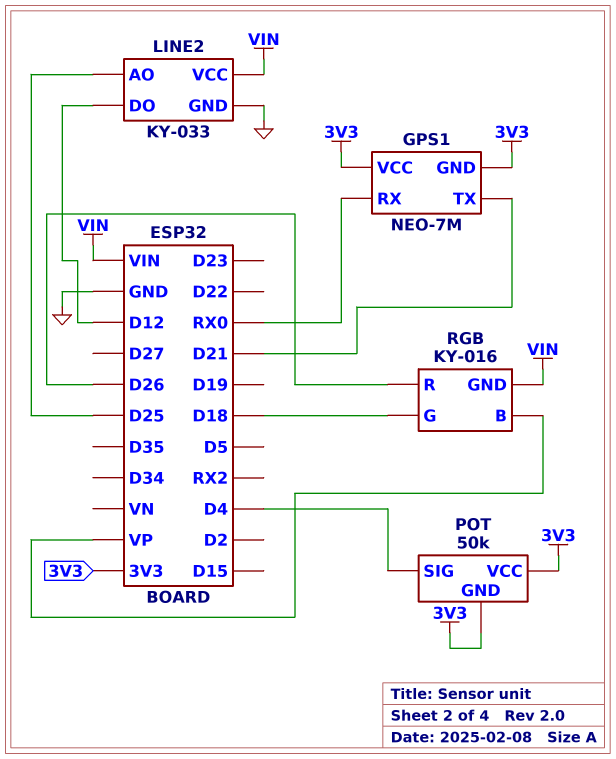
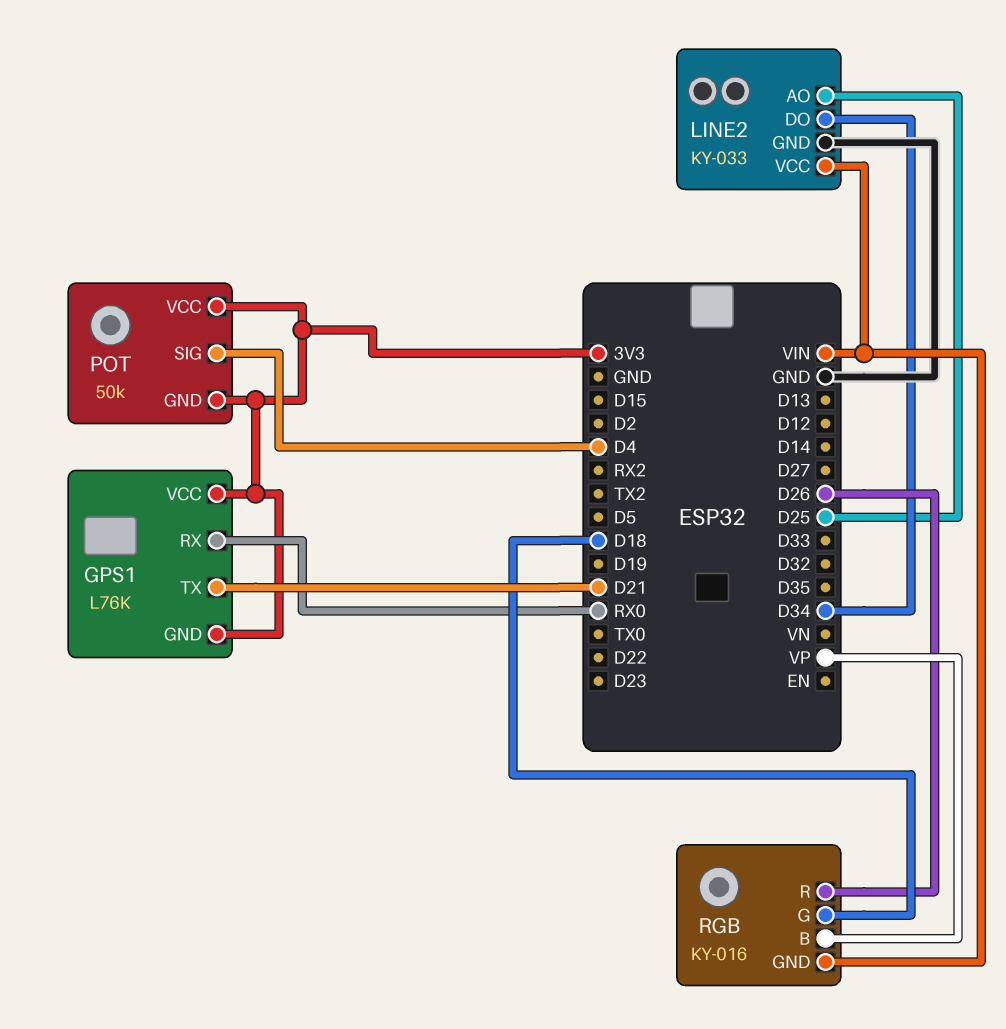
GPS1: NEO-7M -> L76K
LINE2 pin DO: D12 -> D34

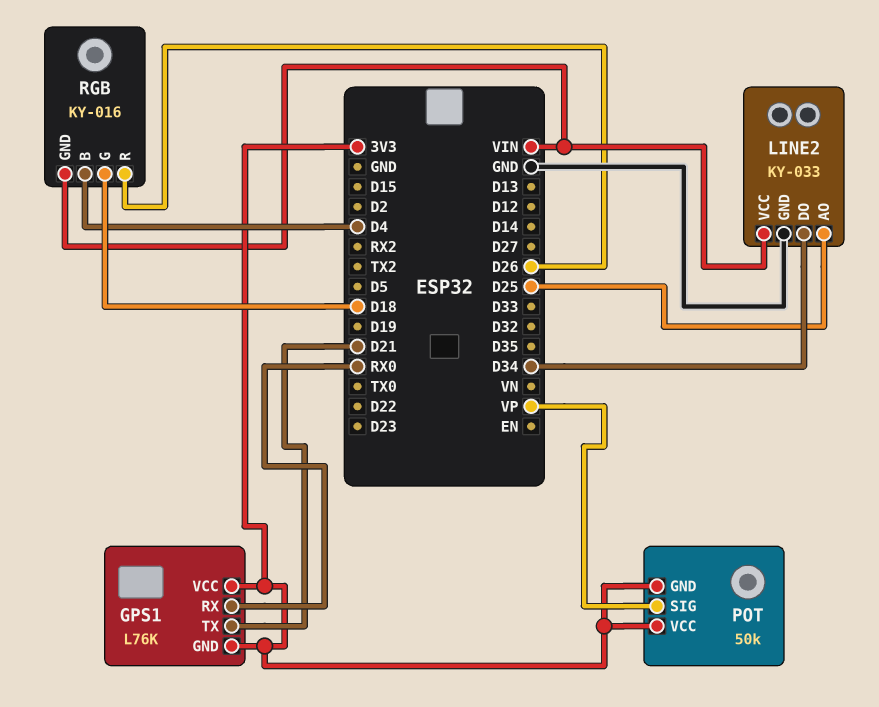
POT pin SIG: D4 -> VP
RGB pin B: VP -> D4

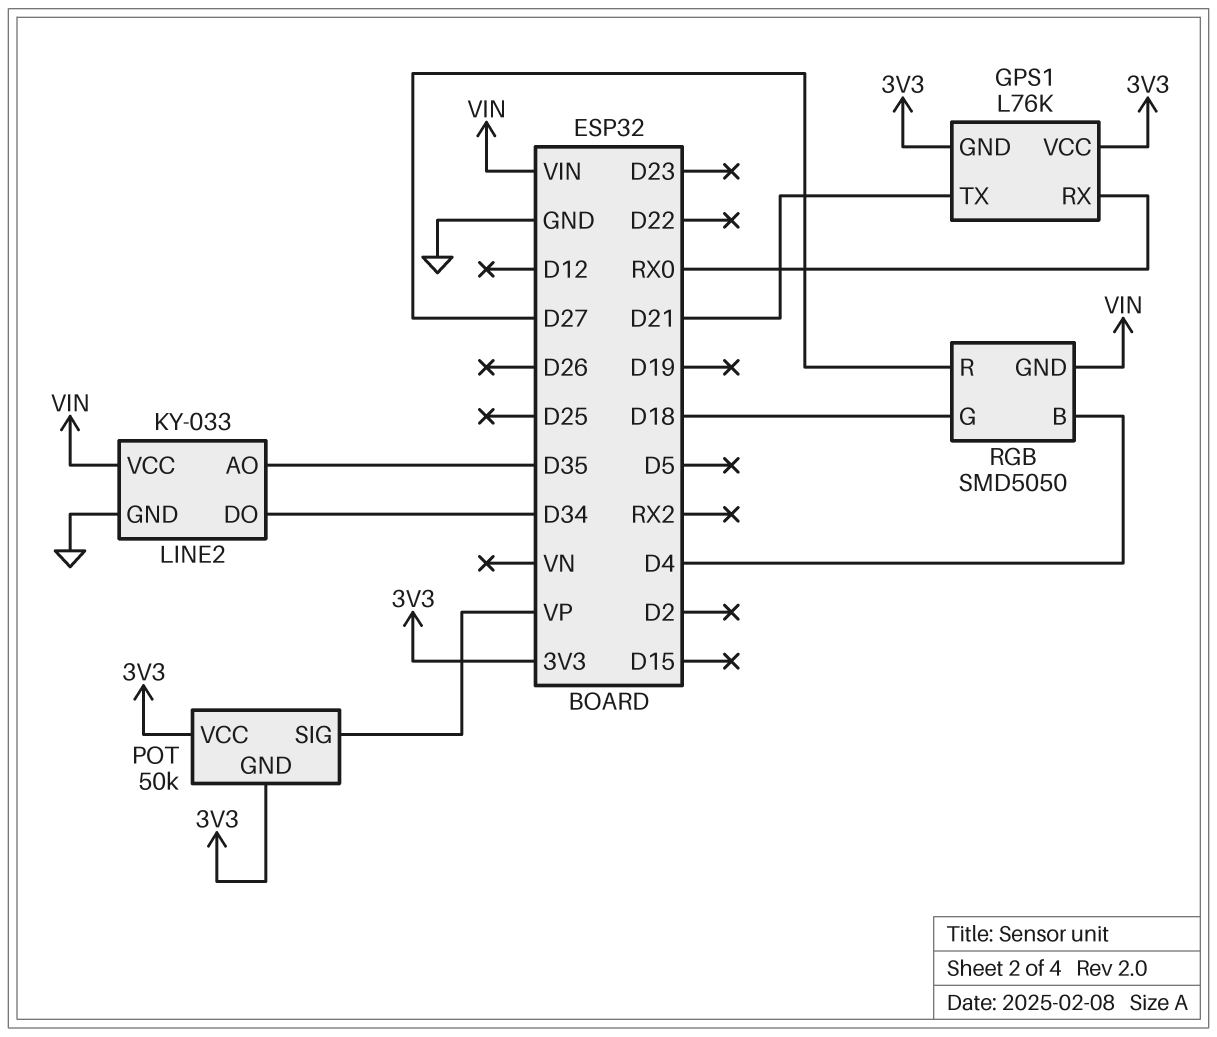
LINE2 pin AO: D25 -> D35
RGB: KY-016 -> SMD5050
RGB pin R: D26 -> D27

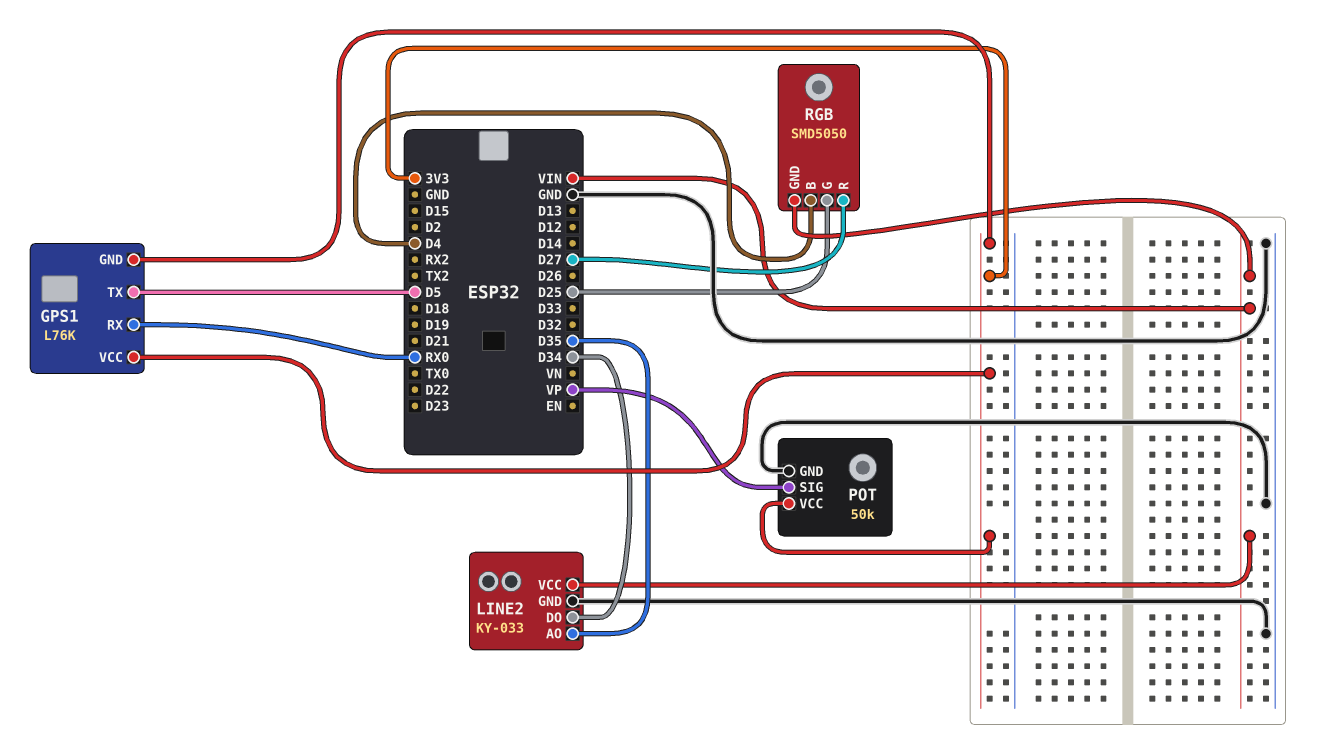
GPS1 pin TX: D21 -> D5
POT pin GND: 3V3 -> GND
RGB pin G: D18 -> D25

